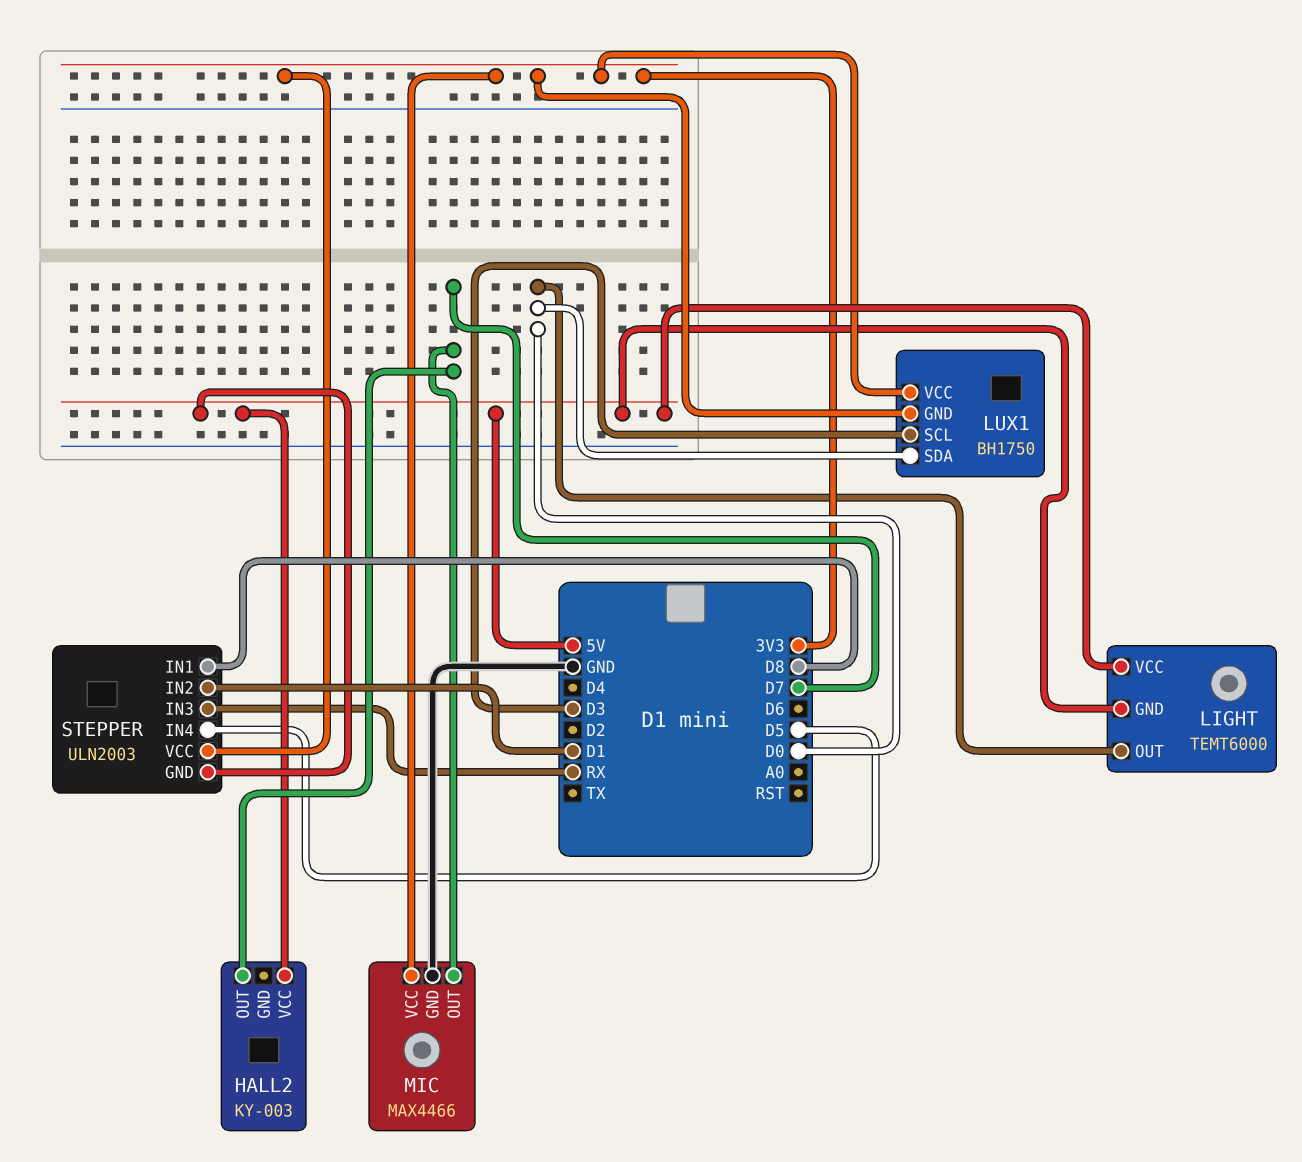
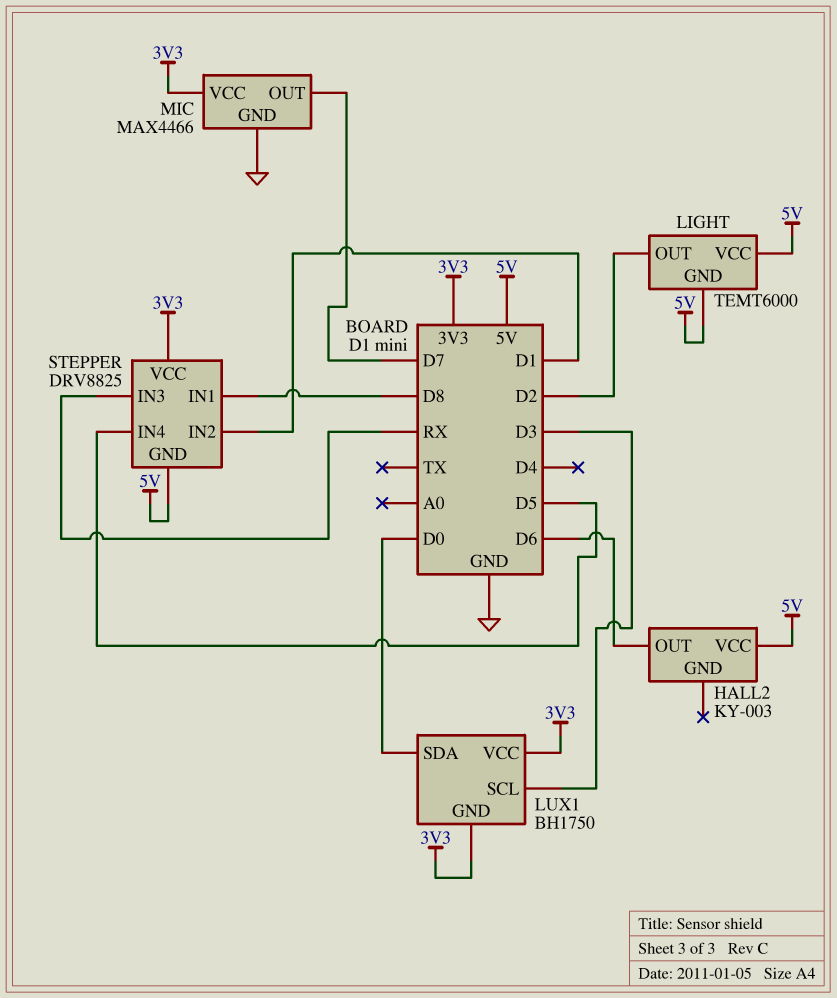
HALL2 pin OUT: D7 -> D6
LIGHT pin OUT: D0 -> D2
STEPPER: ULN2003 -> DRV8825

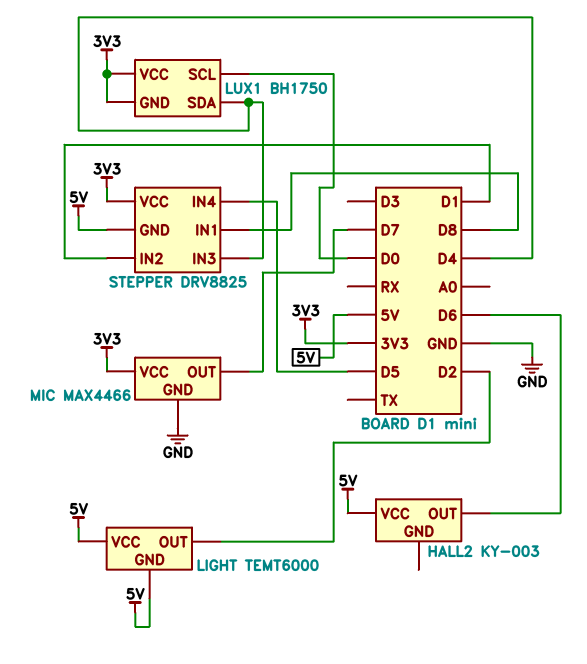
LUX1 pin SCL: D3 -> D0
LUX1 pin SDA: D0 -> D4
STEPPER pin IN3: RX -> D4

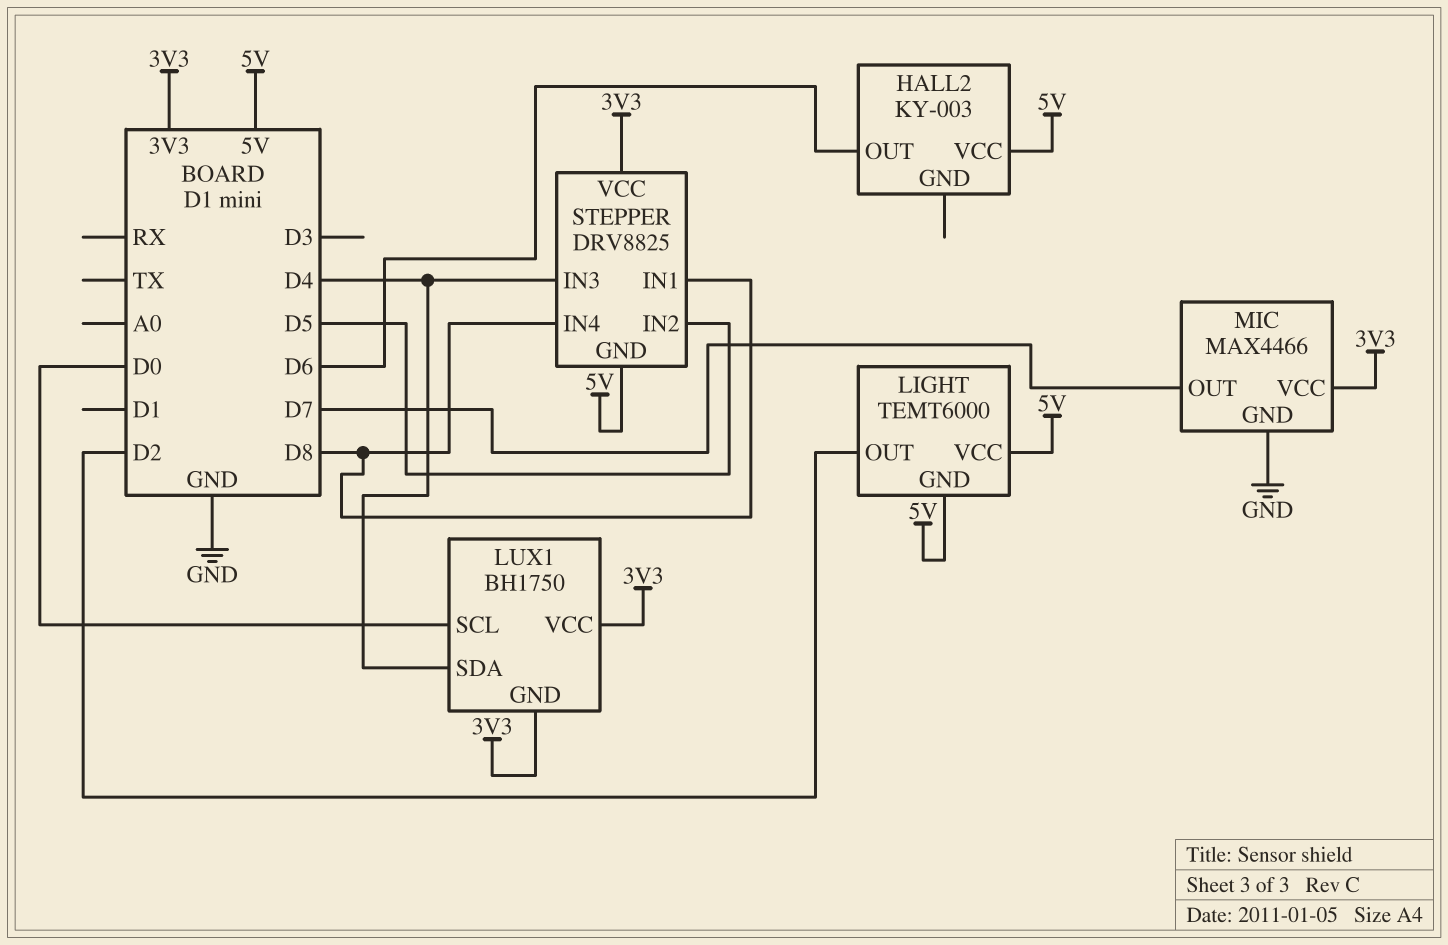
STEPPER pin IN2: D1 -> D5
STEPPER pin IN4: D5 -> D8

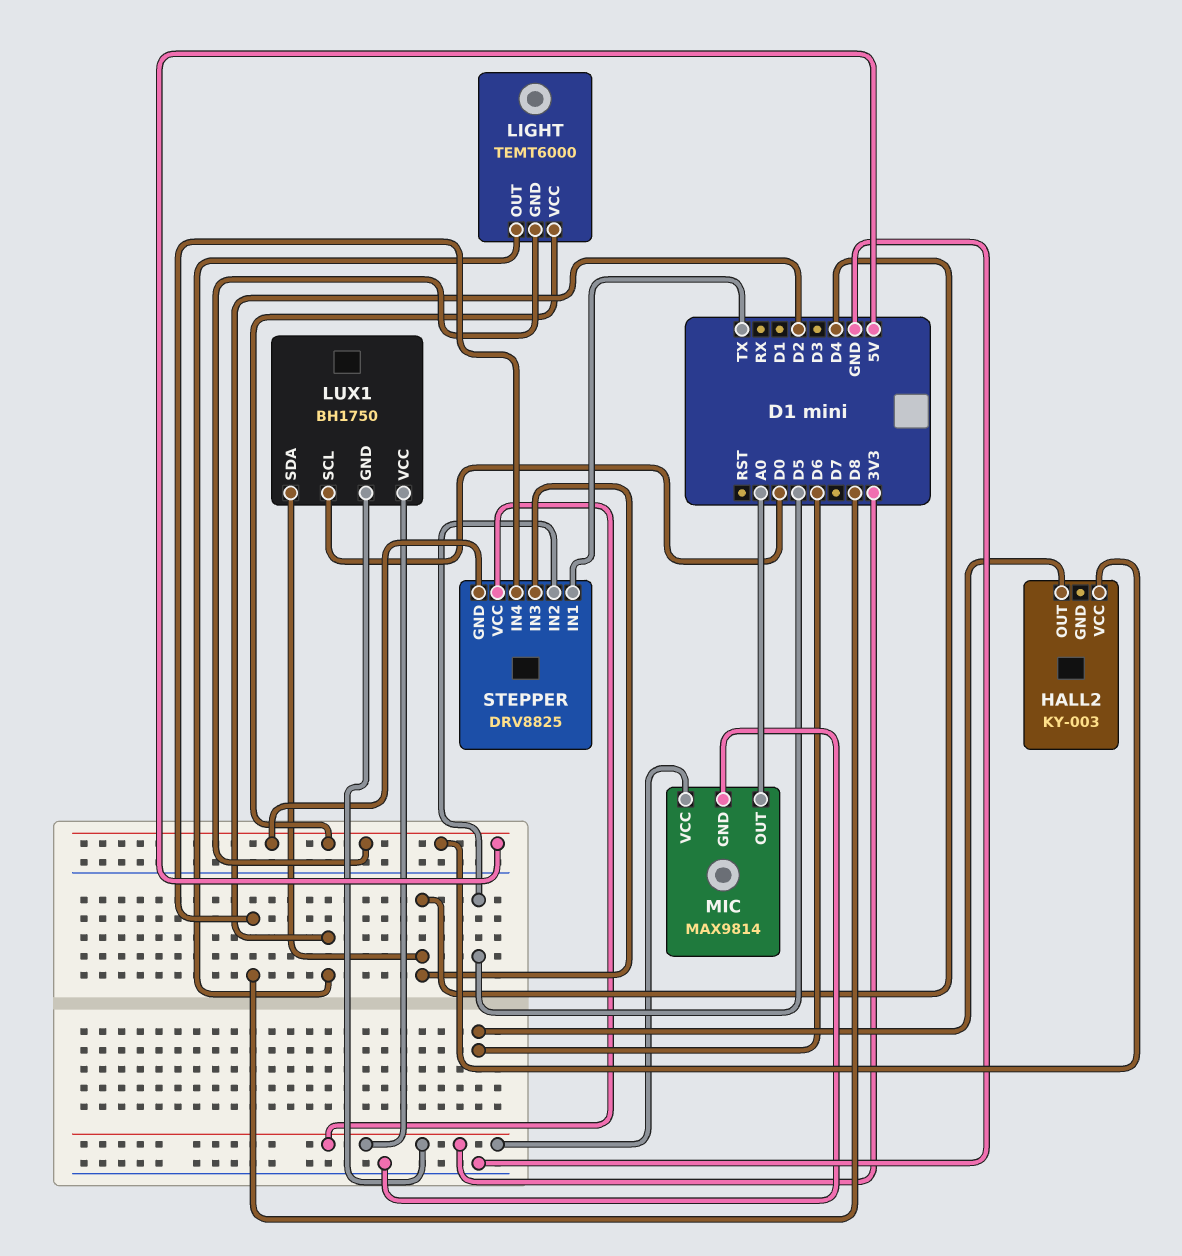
MIC: MAX4466 -> MAX9814
MIC pin OUT: D7 -> A0
STEPPER pin IN1: D8 -> TX

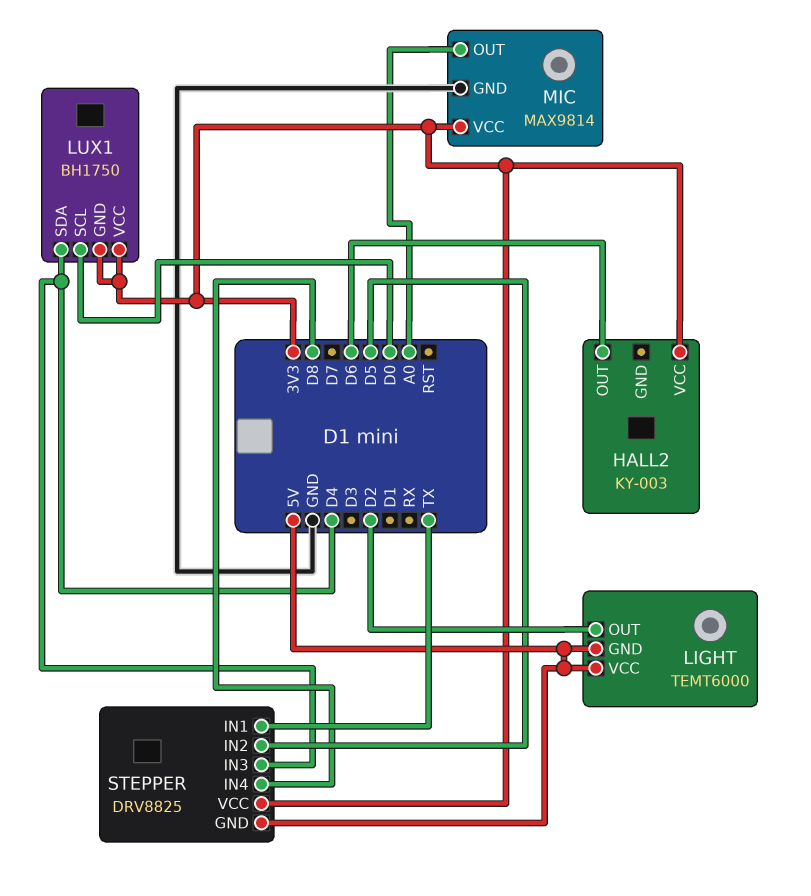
HALL2 pin VCC: 5V -> 3V3

